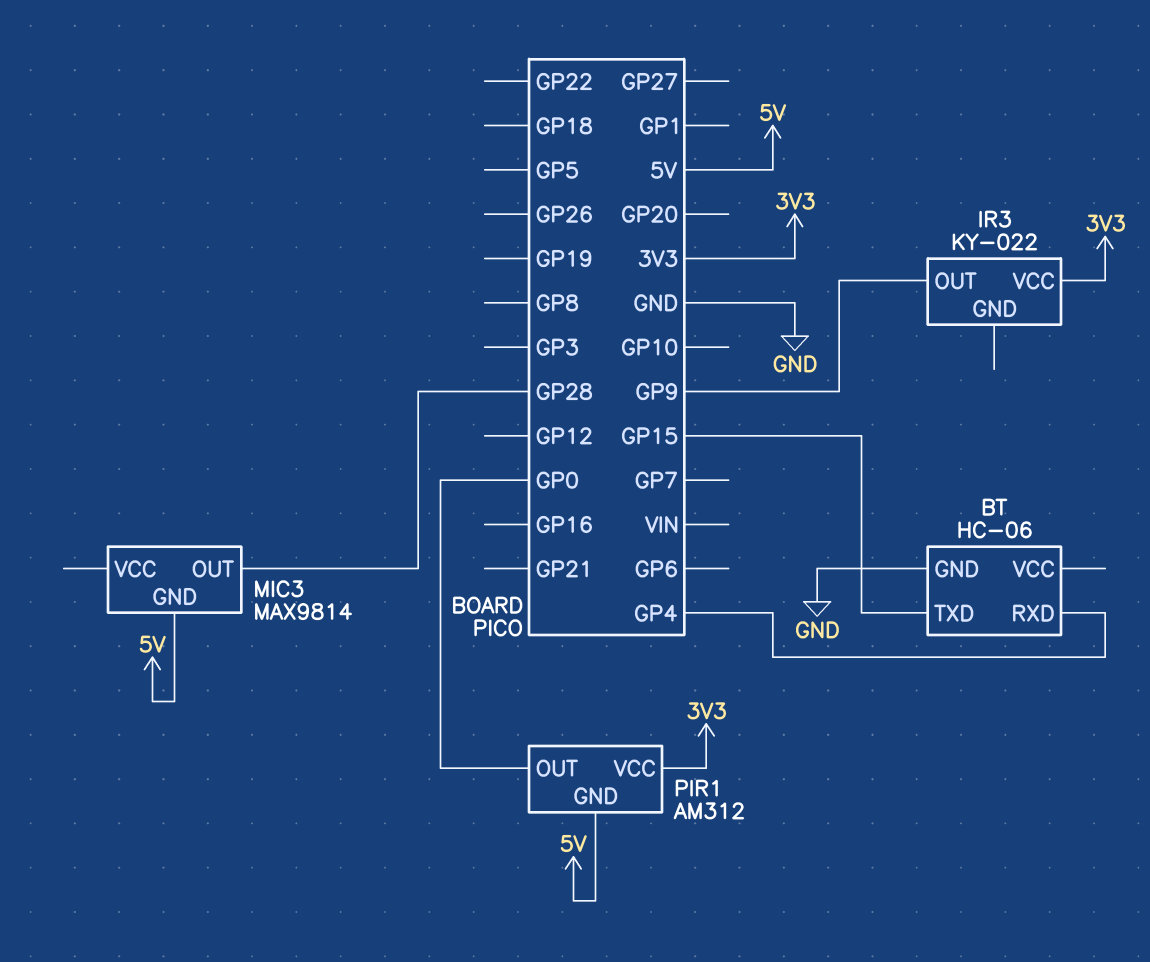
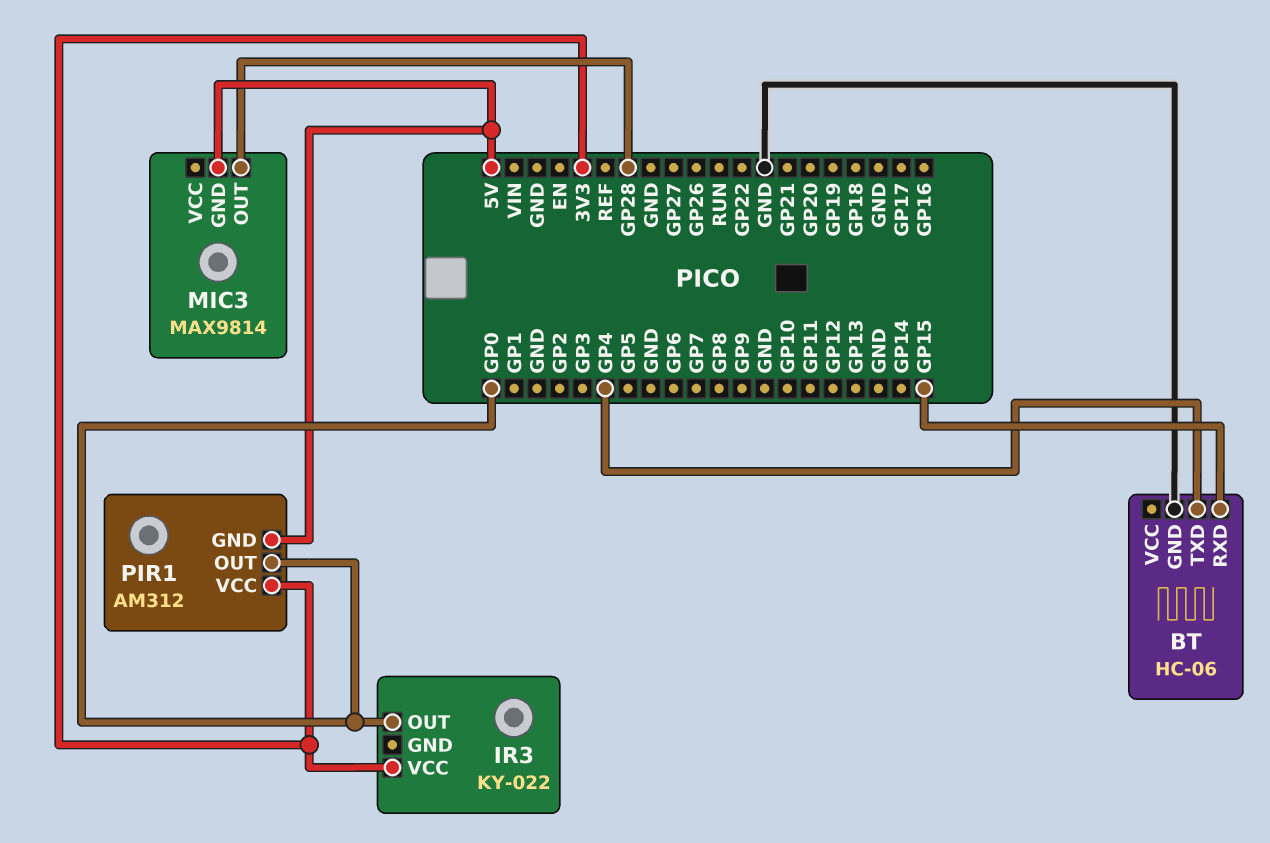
BT pin RXD: GP4 -> GP15
BT pin TXD: GP15 -> GP4
IR3 pin OUT: GP9 -> GP0

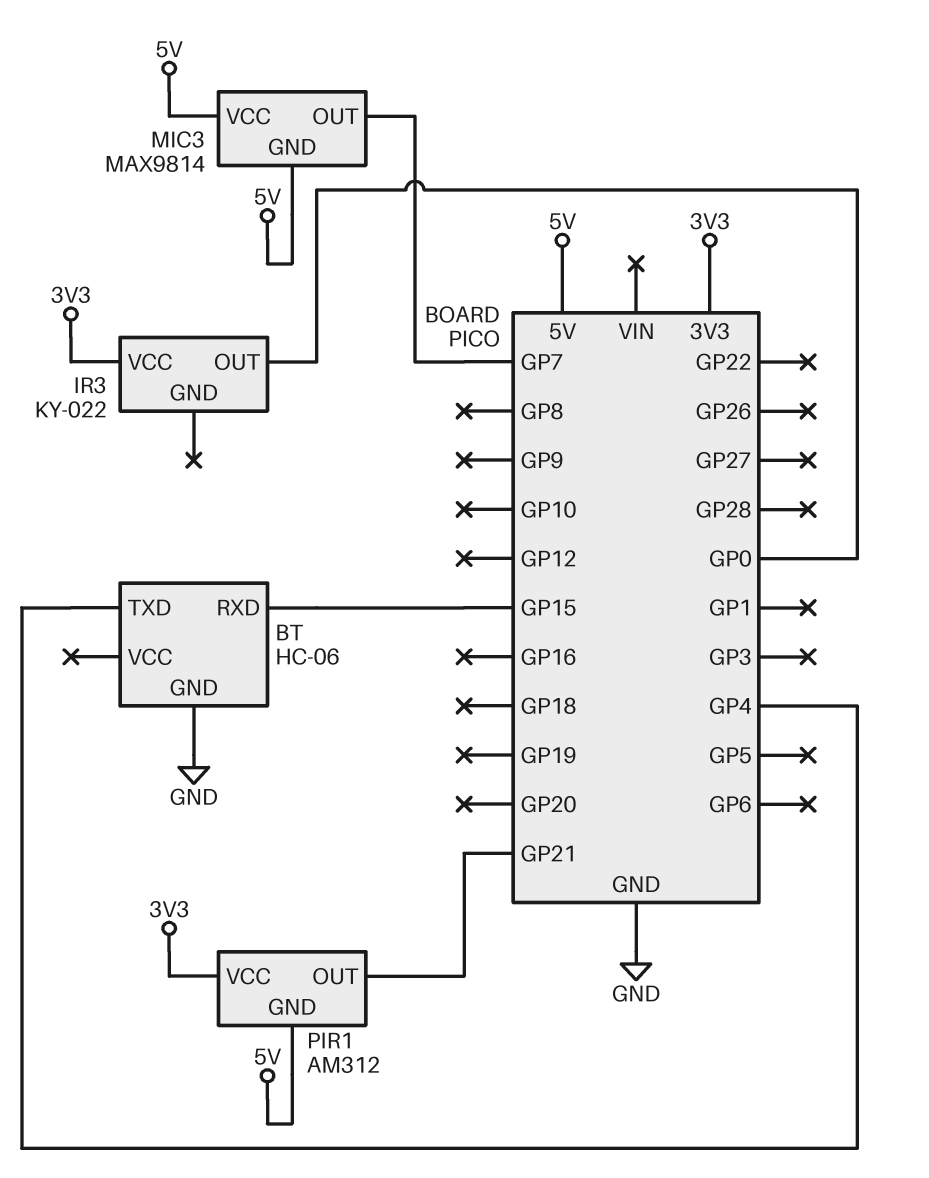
MIC3 pin OUT: GP28 -> GP7
MIC3 pin VCC: none -> 5V
PIR1 pin OUT: GP0 -> GP21

